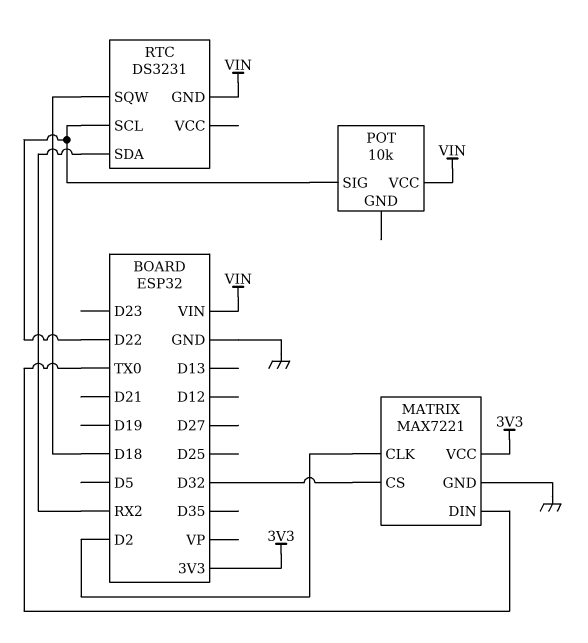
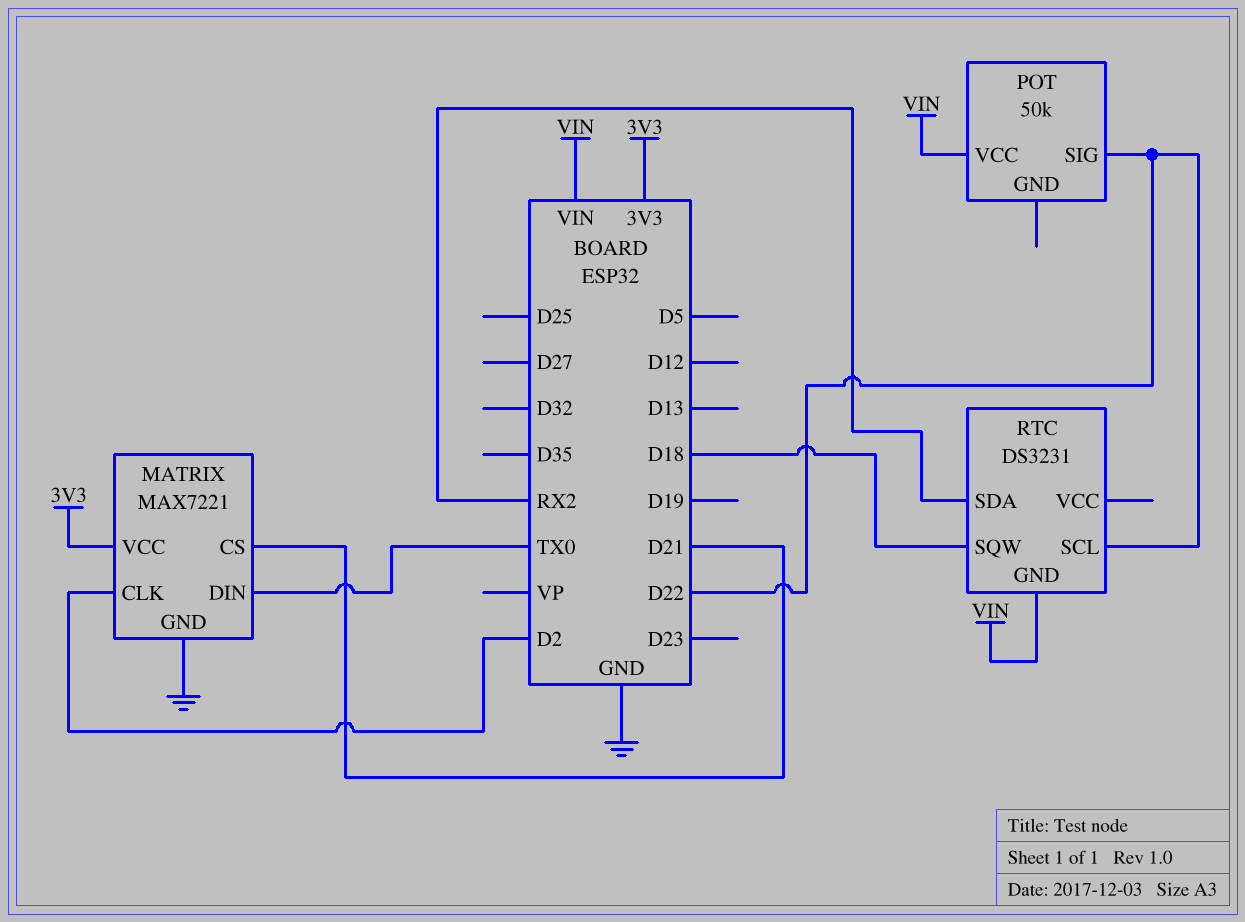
MATRIX pin CS: D32 -> D21
POT: 10k -> 50k

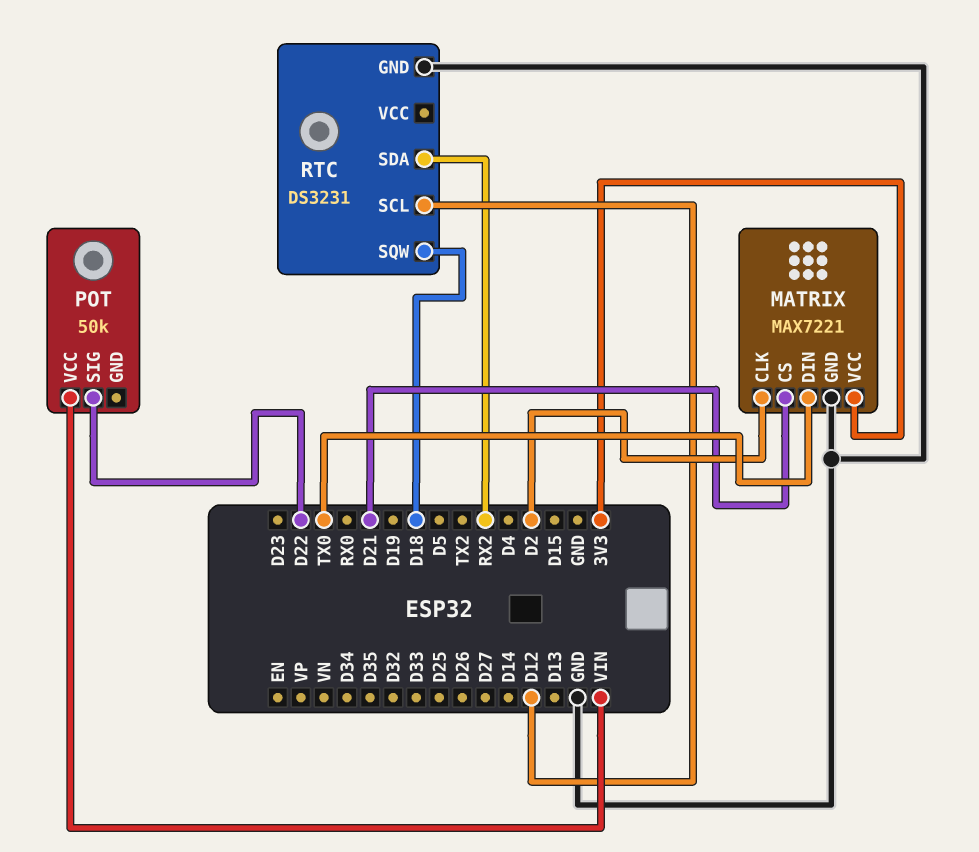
RTC pin GND: VIN -> GND
RTC pin SCL: D22 -> D12

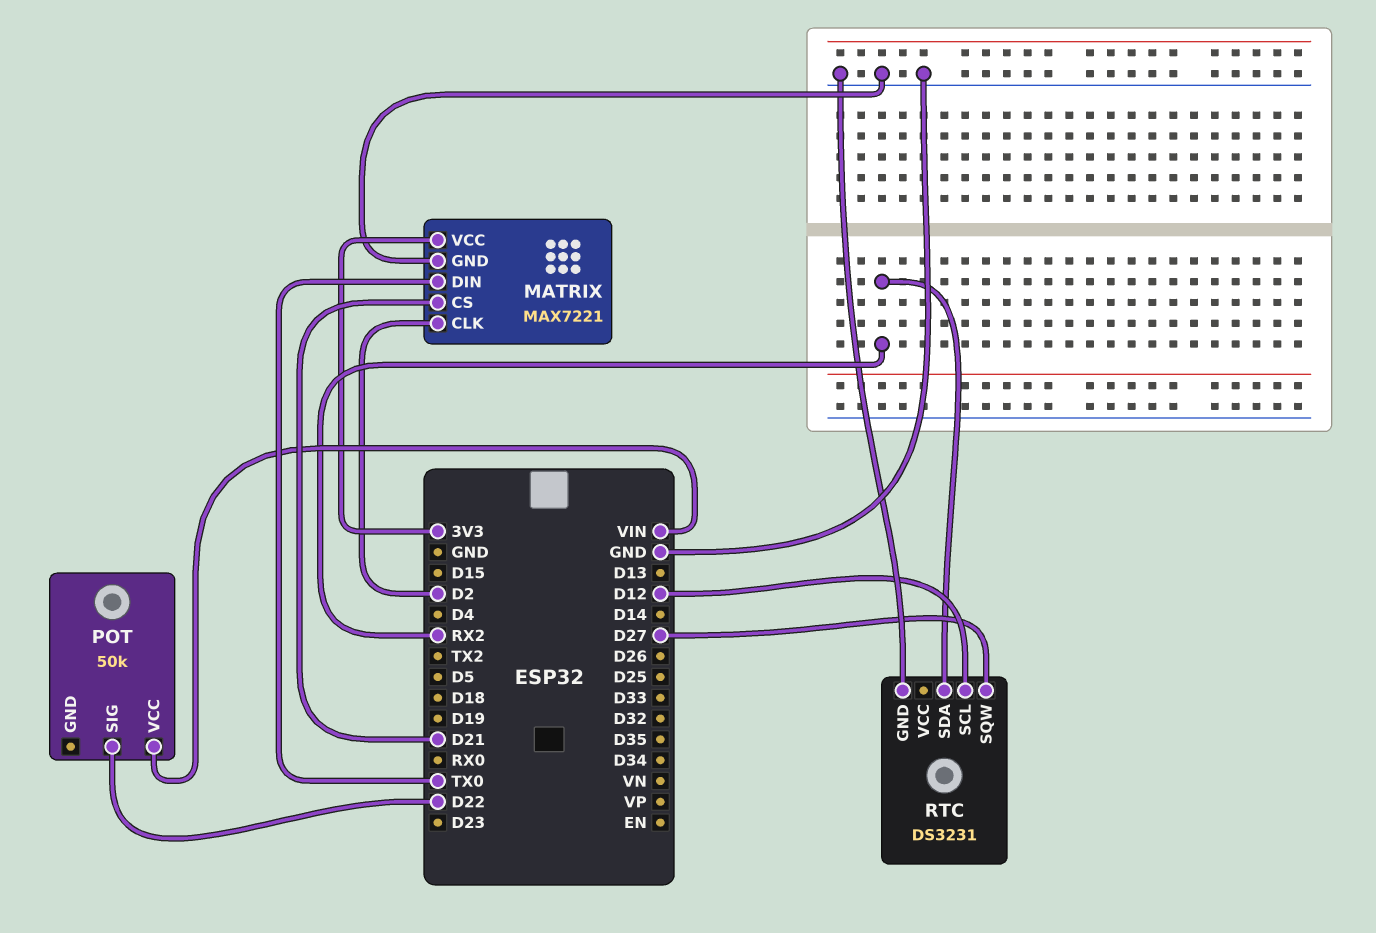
RTC pin SQW: D18 -> D27

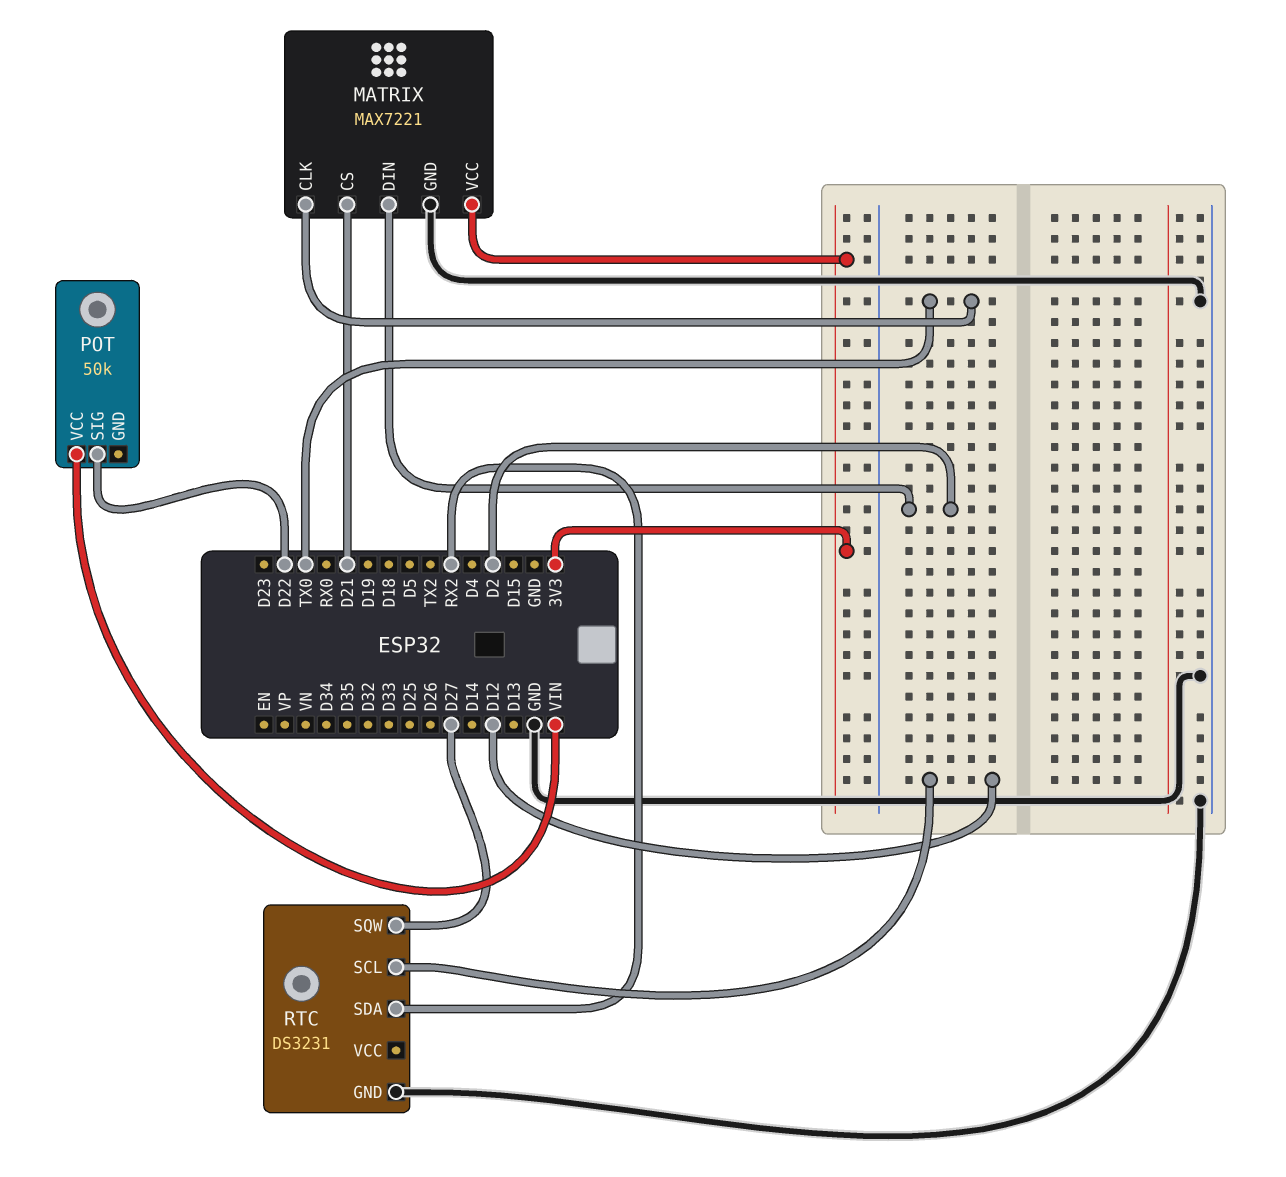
MATRIX pin CLK: D2 -> TX0
MATRIX pin DIN: TX0 -> D2

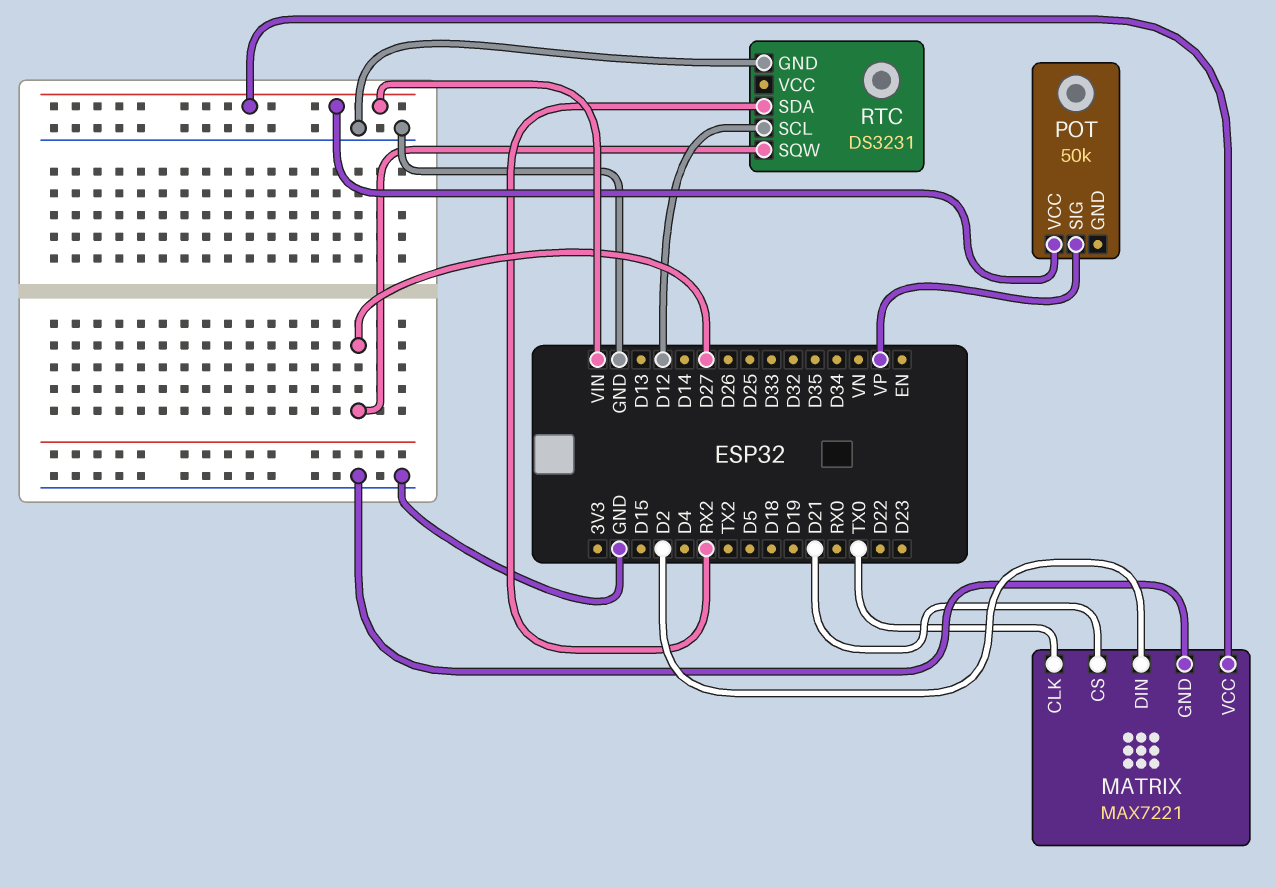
MATRIX pin VCC: 3V3 -> VIN
POT pin SIG: D22 -> VP

